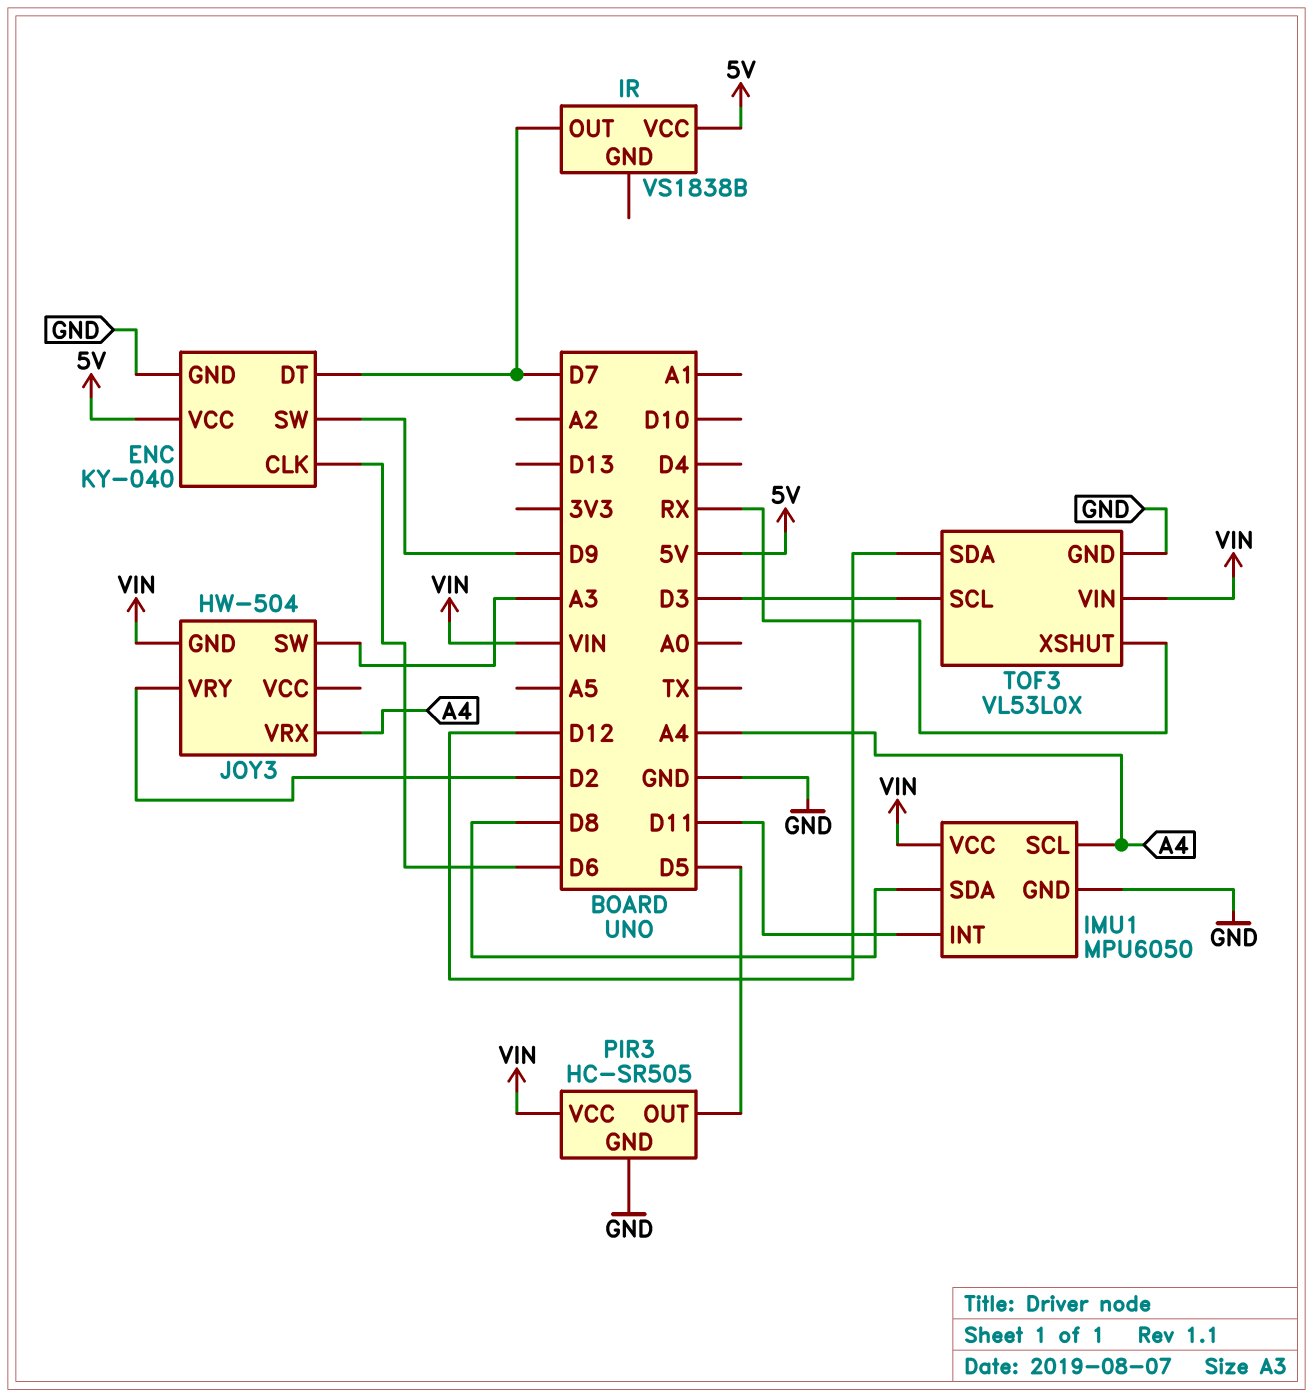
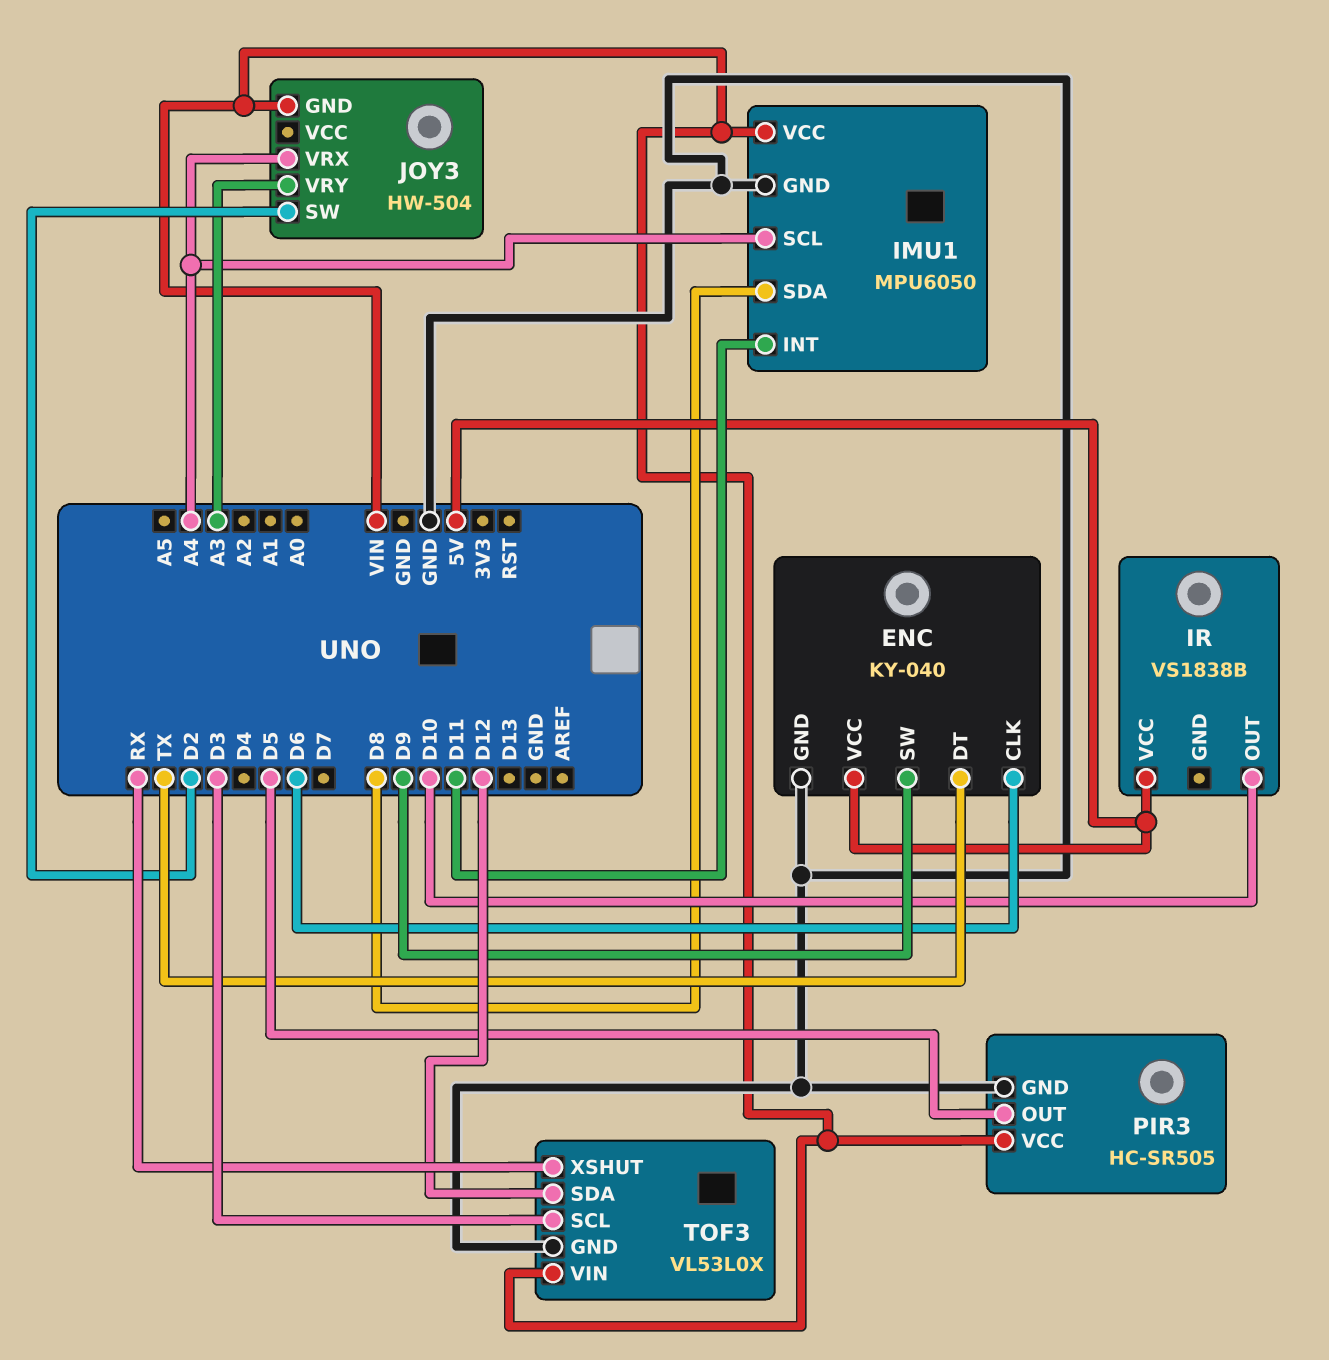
ENC pin DT: D7 -> TX
IR pin OUT: D7 -> D10
JOY3 pin SW: A3 -> D2
JOY3 pin VRY: D2 -> A3

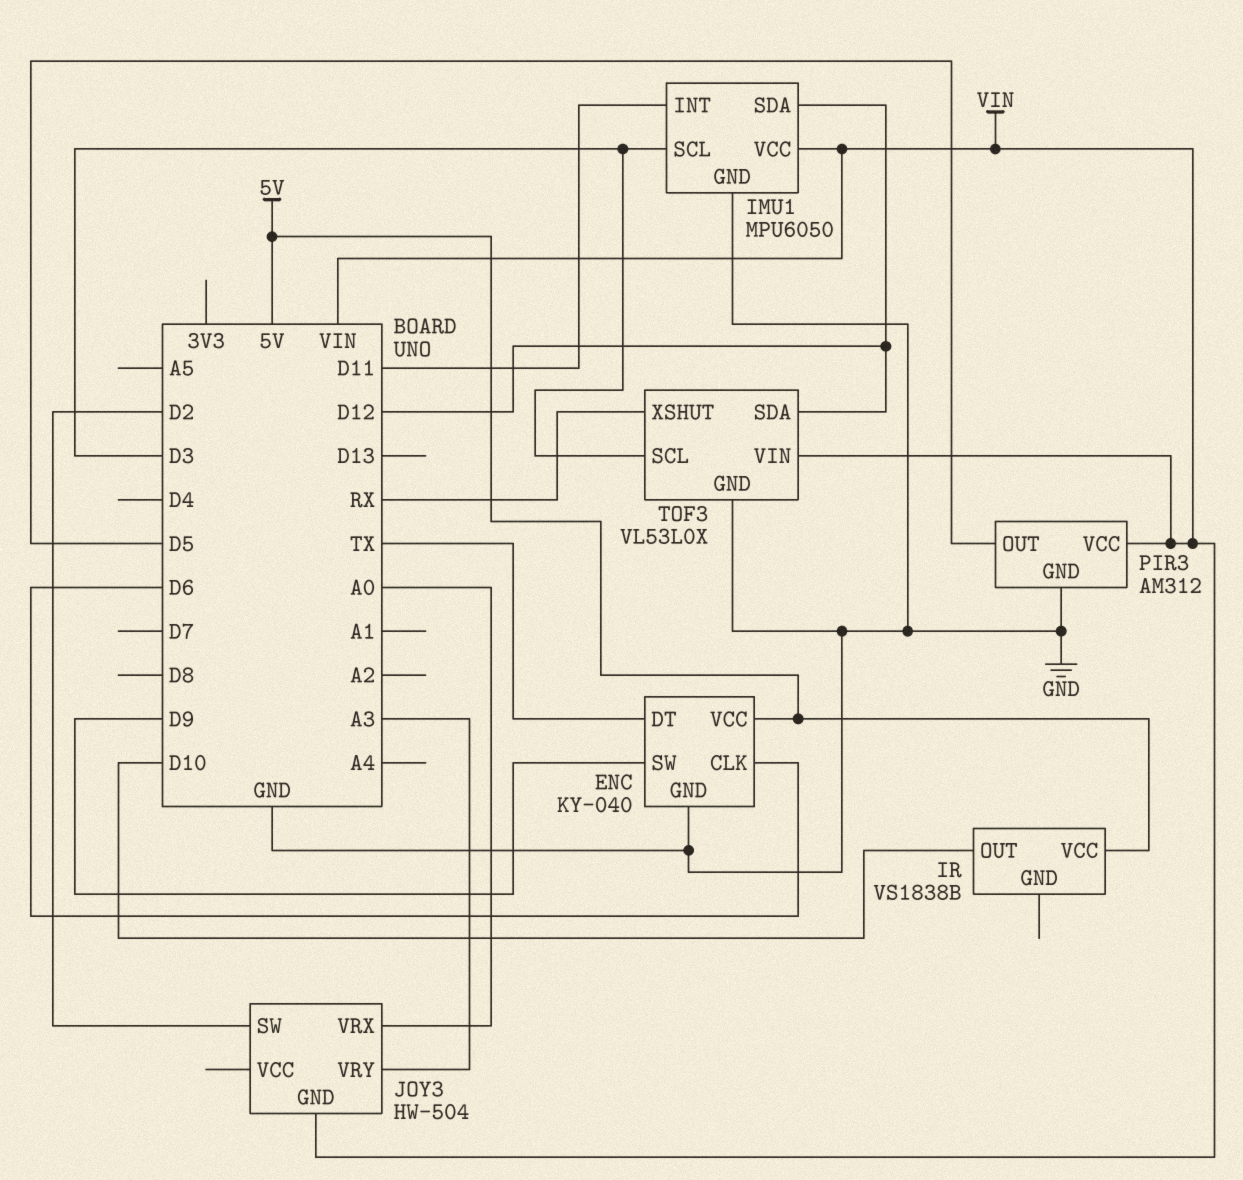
IMU1 pin SCL: A4 -> D3
IMU1 pin SDA: D8 -> D12
JOY3 pin VRX: A4 -> A0
PIR3: HC-SR505 -> AM312

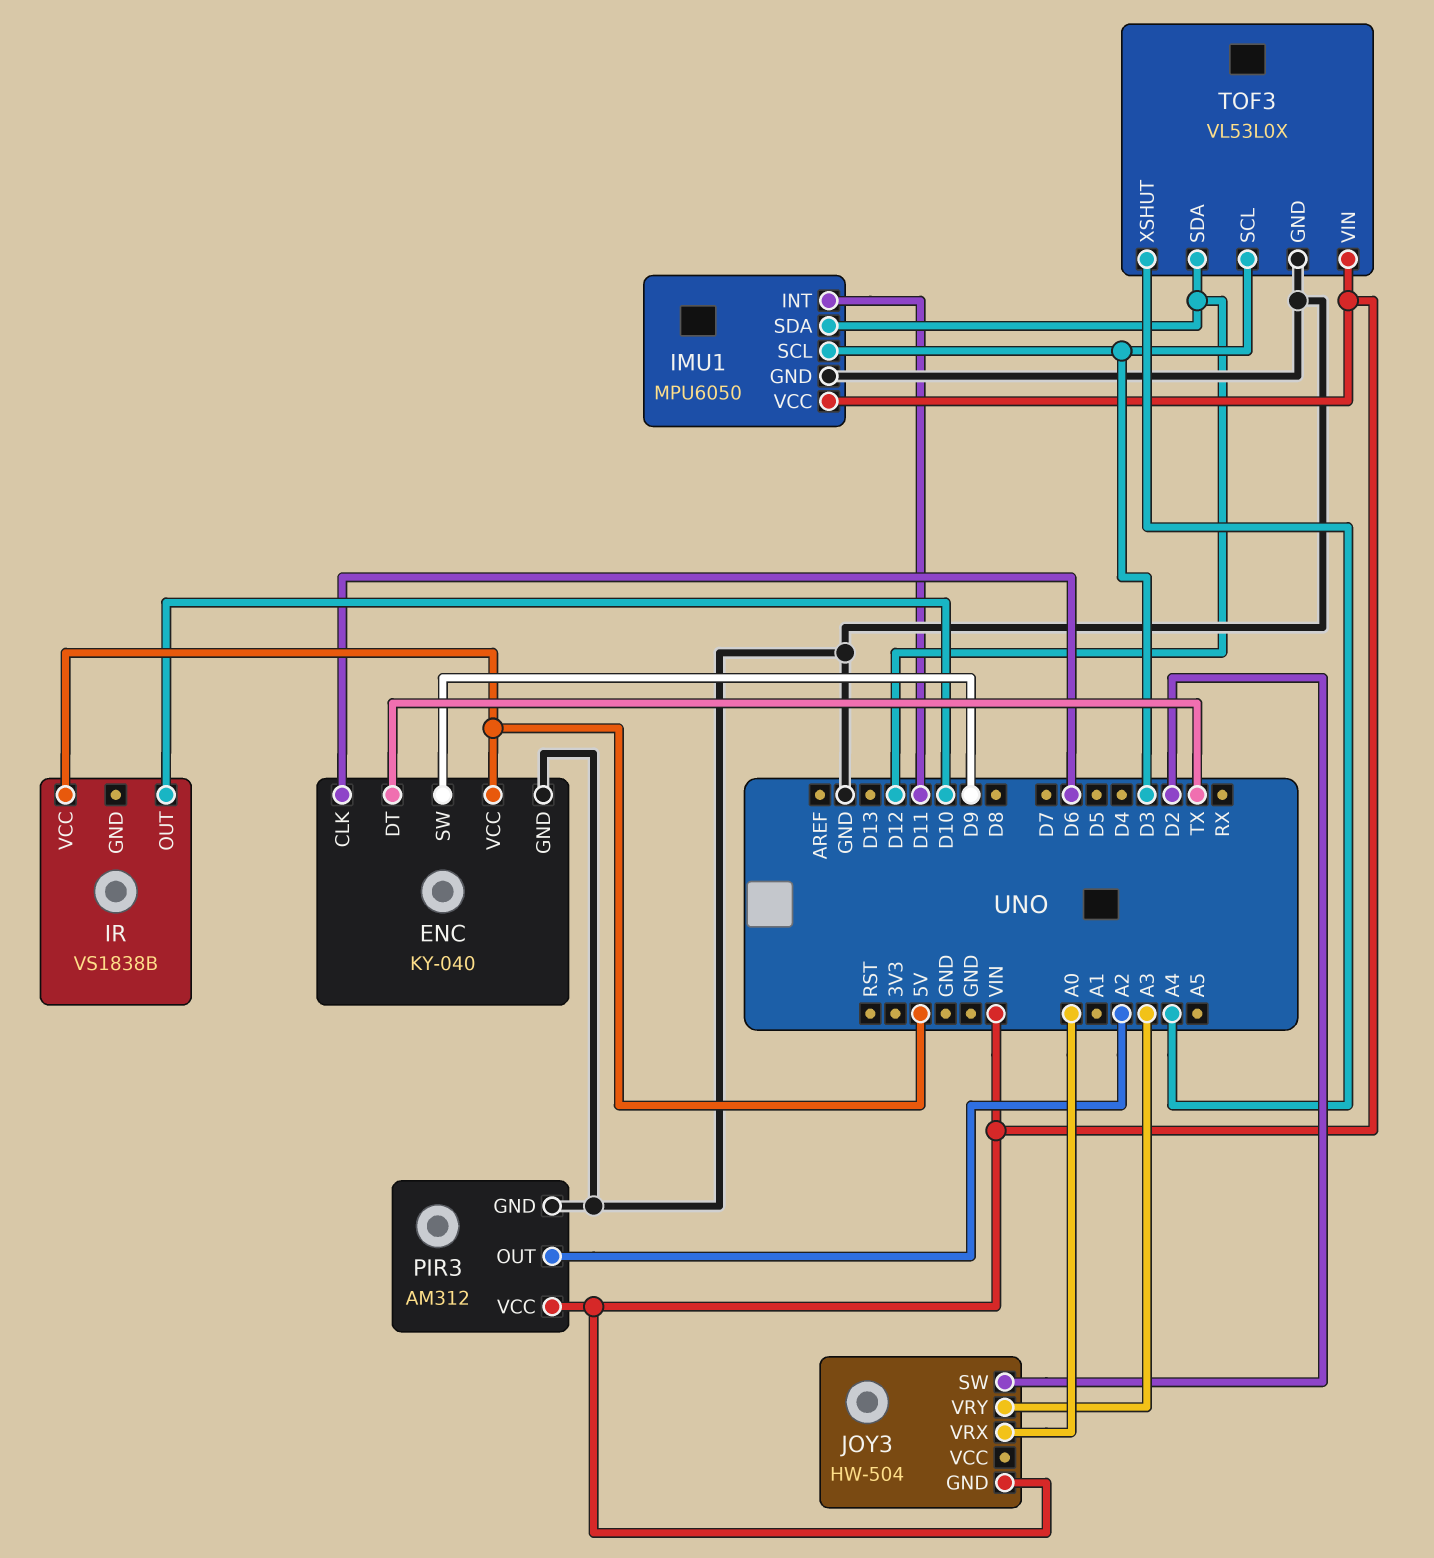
PIR3 pin OUT: D5 -> A2
TOF3 pin XSHUT: RX -> A4

